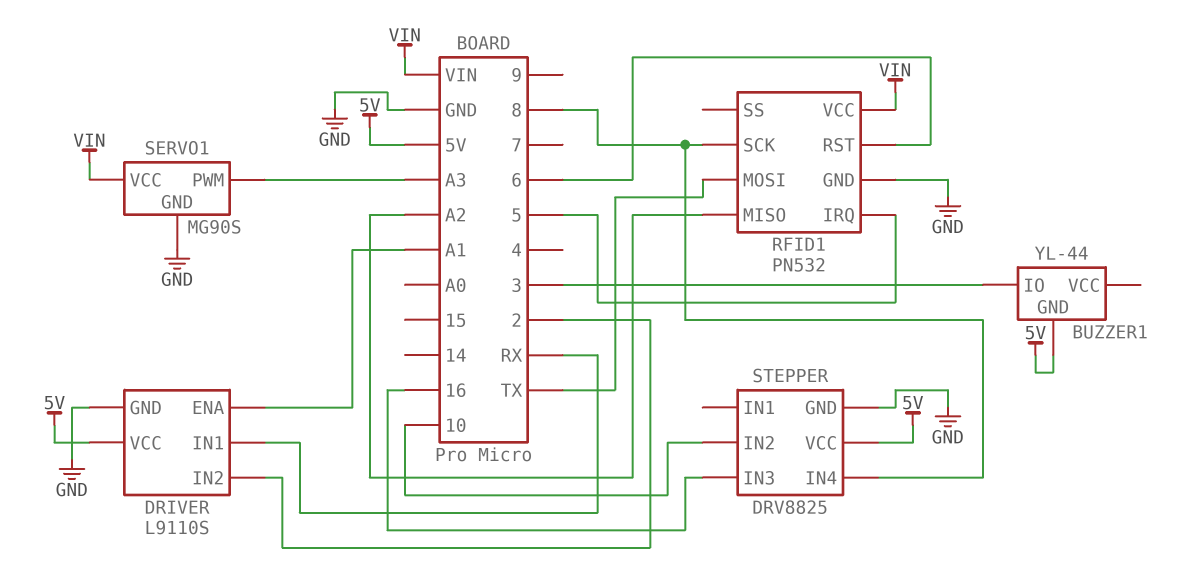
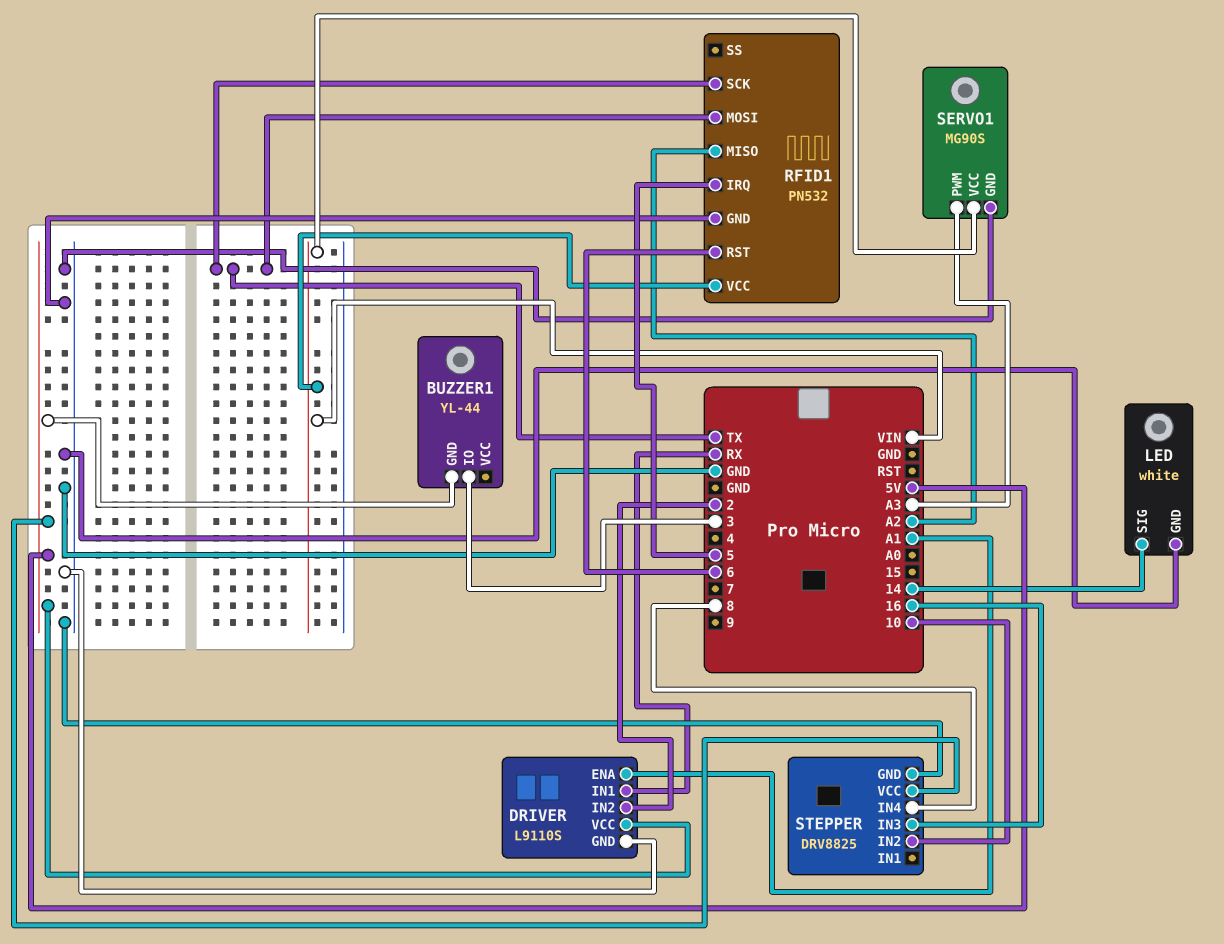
LED: none -> white
LED pin GND: none -> GND
LED pin SIG: none -> 14
RFID1 pin SCK: 8 -> TX

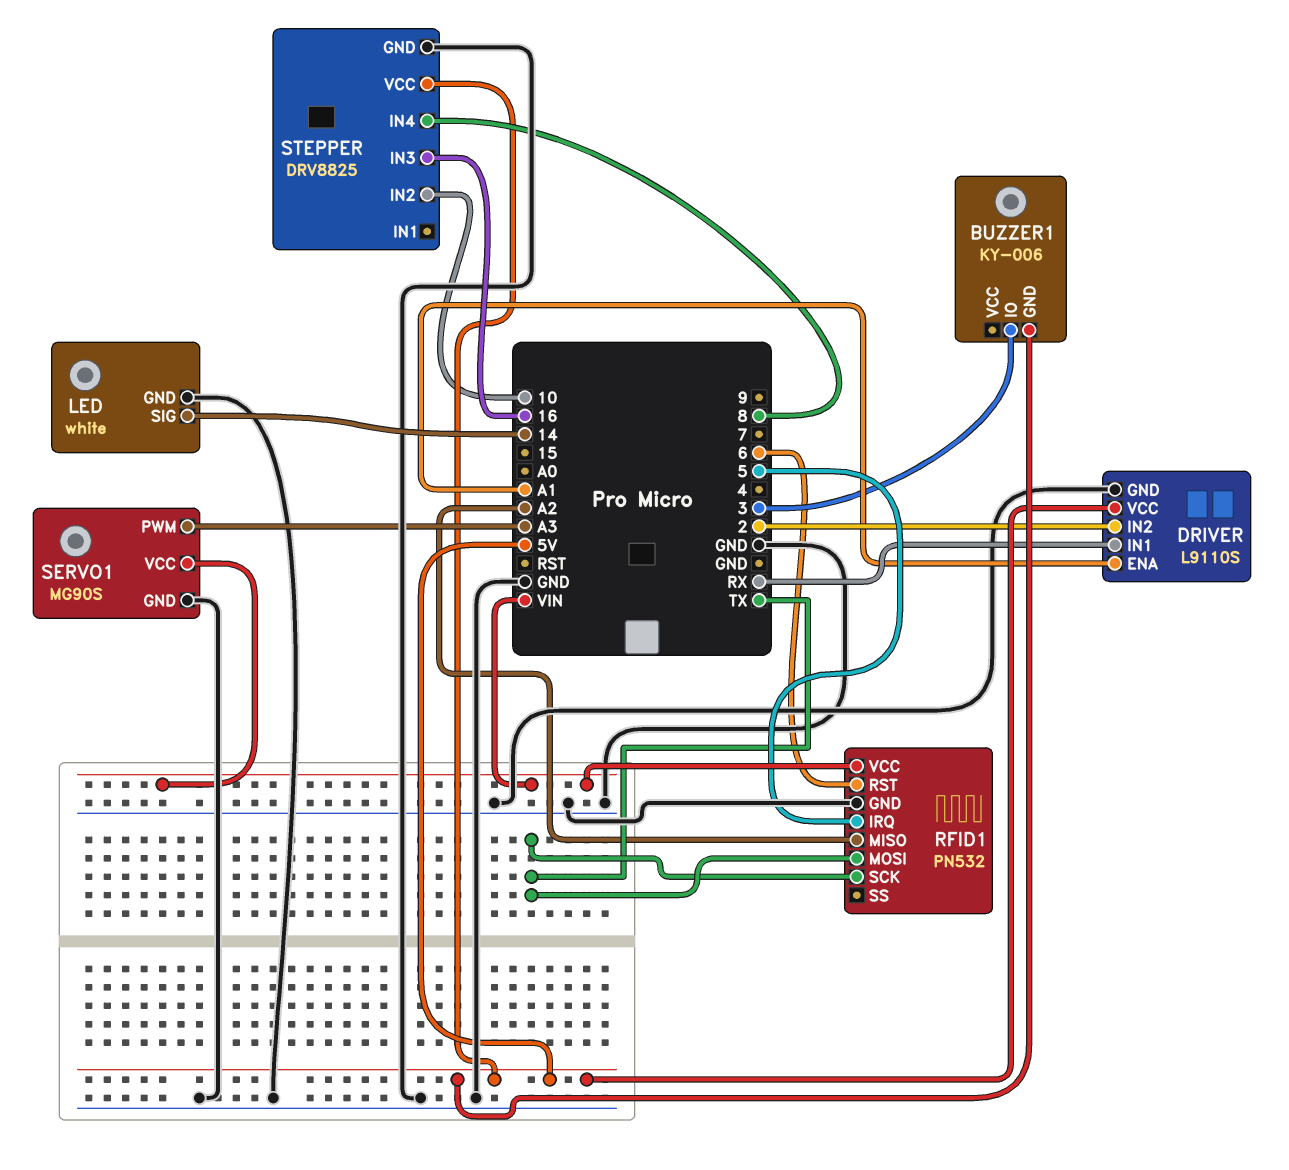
BUZZER1: YL-44 -> KY-006

